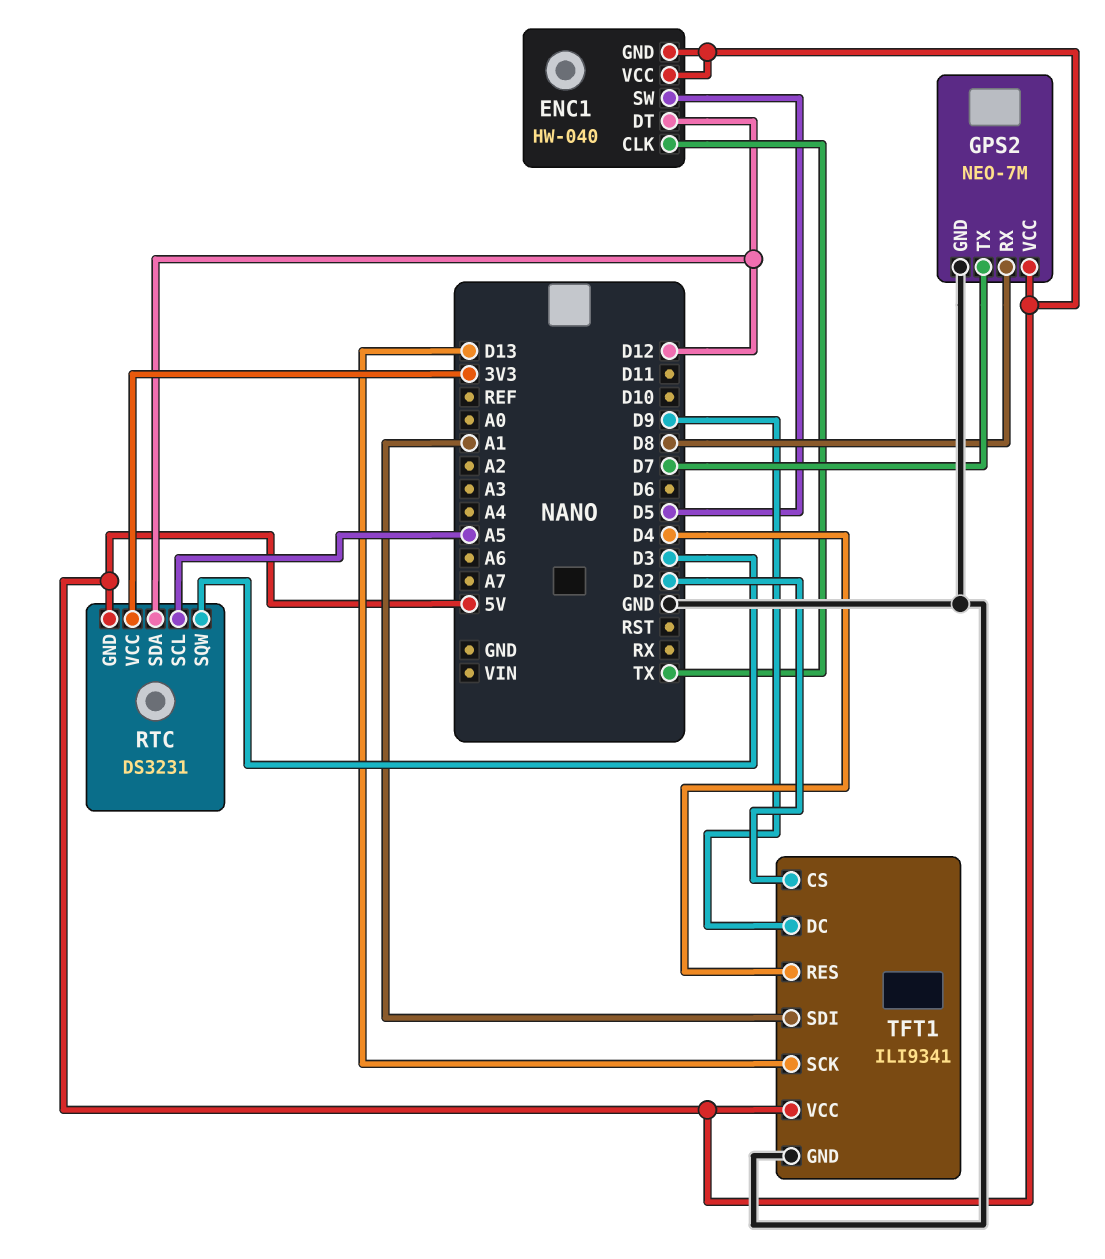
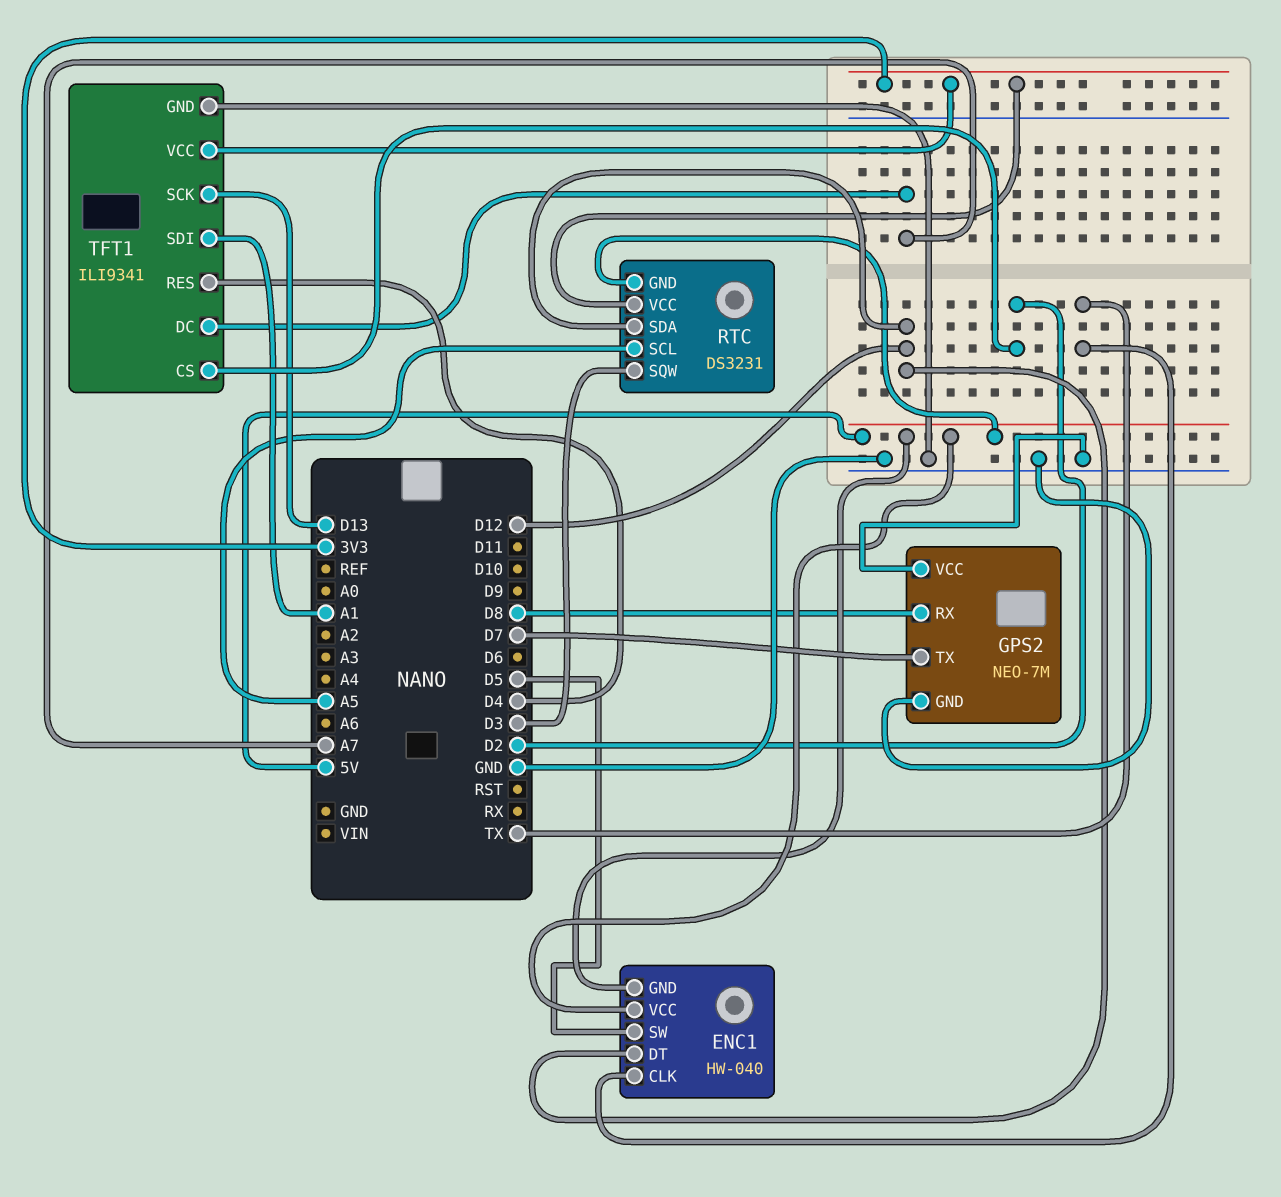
GPS2 pin VCC: 5V -> GND
TFT1 pin DC: D9 -> A7
TFT1 pin VCC: 5V -> 3V3

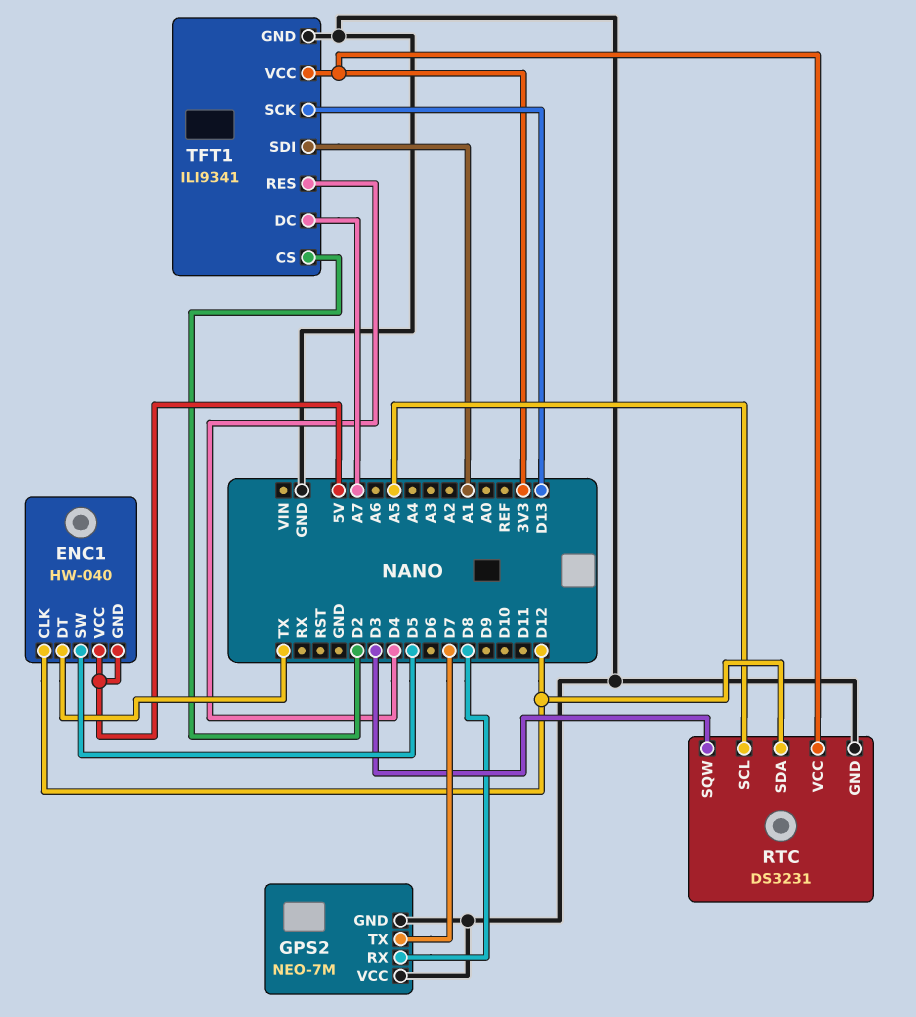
ENC1 pin CLK: TX -> D12
ENC1 pin DT: D12 -> TX
RTC pin GND: 5V -> GND

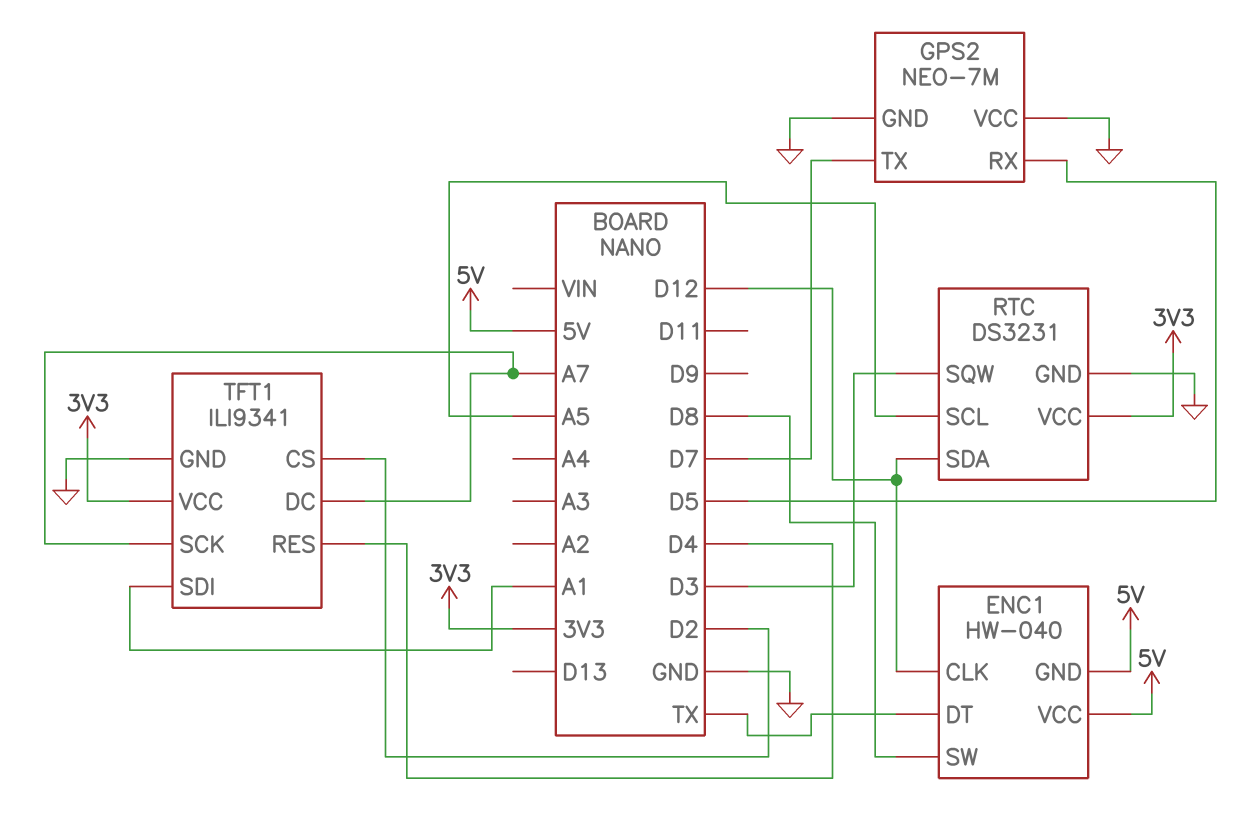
ENC1 pin SW: D5 -> D8
GPS2 pin RX: D8 -> D5
TFT1 pin SCK: D13 -> A7

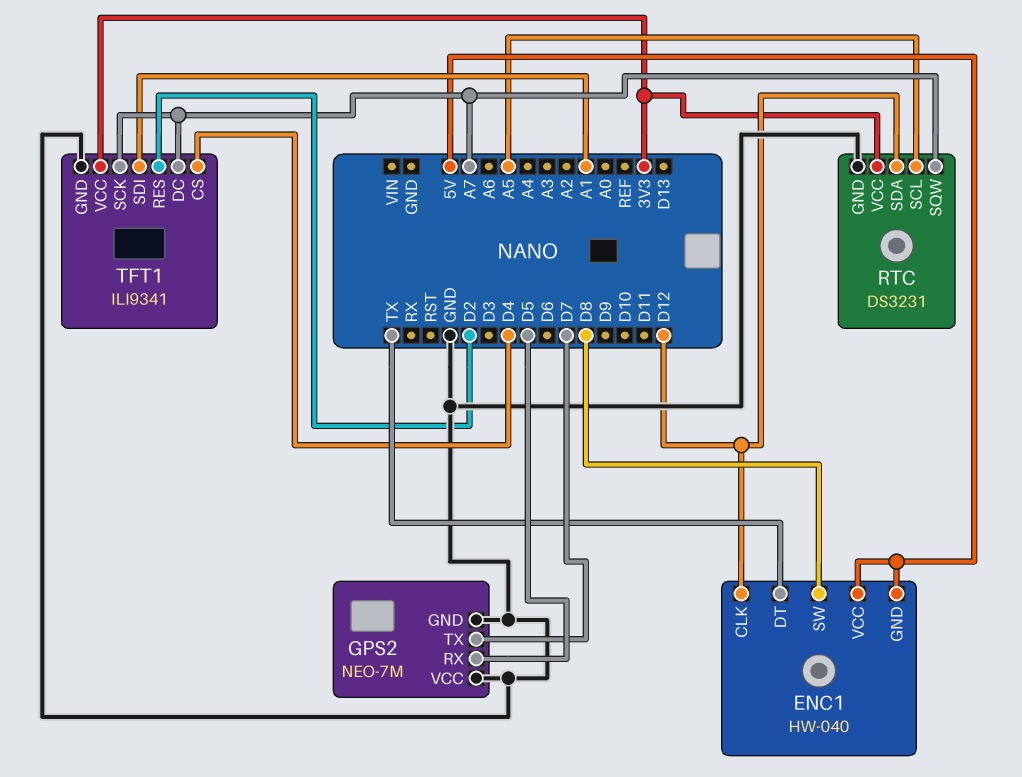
RTC pin SQW: D3 -> A7
TFT1 pin CS: D2 -> D4
TFT1 pin RES: D4 -> D2

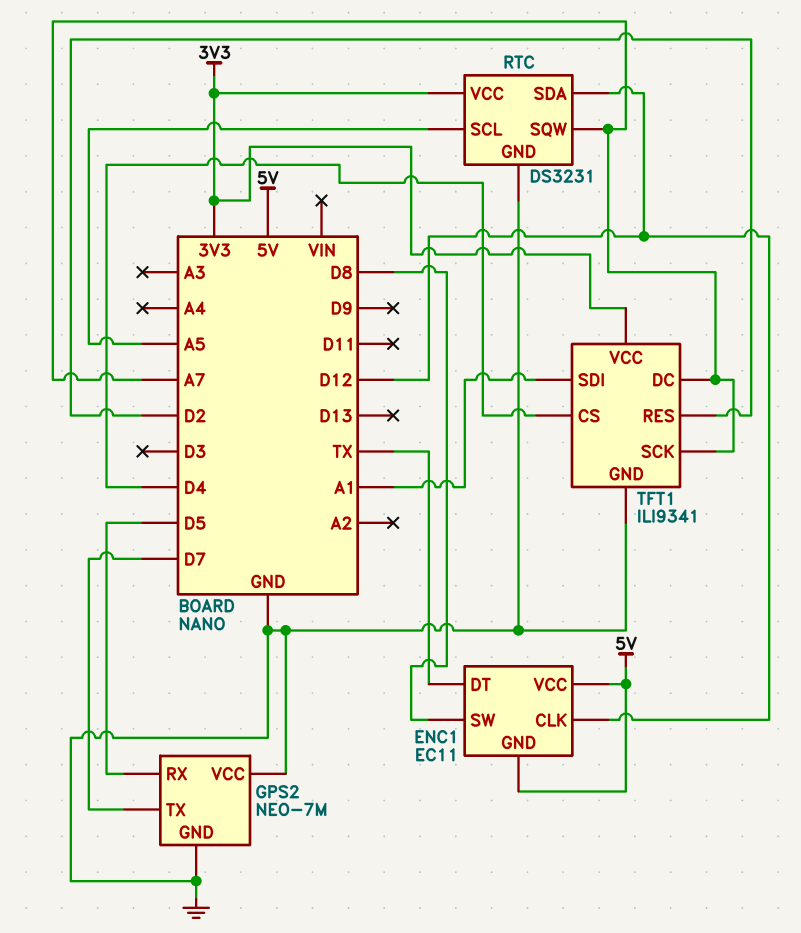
ENC1: HW-040 -> EC11

